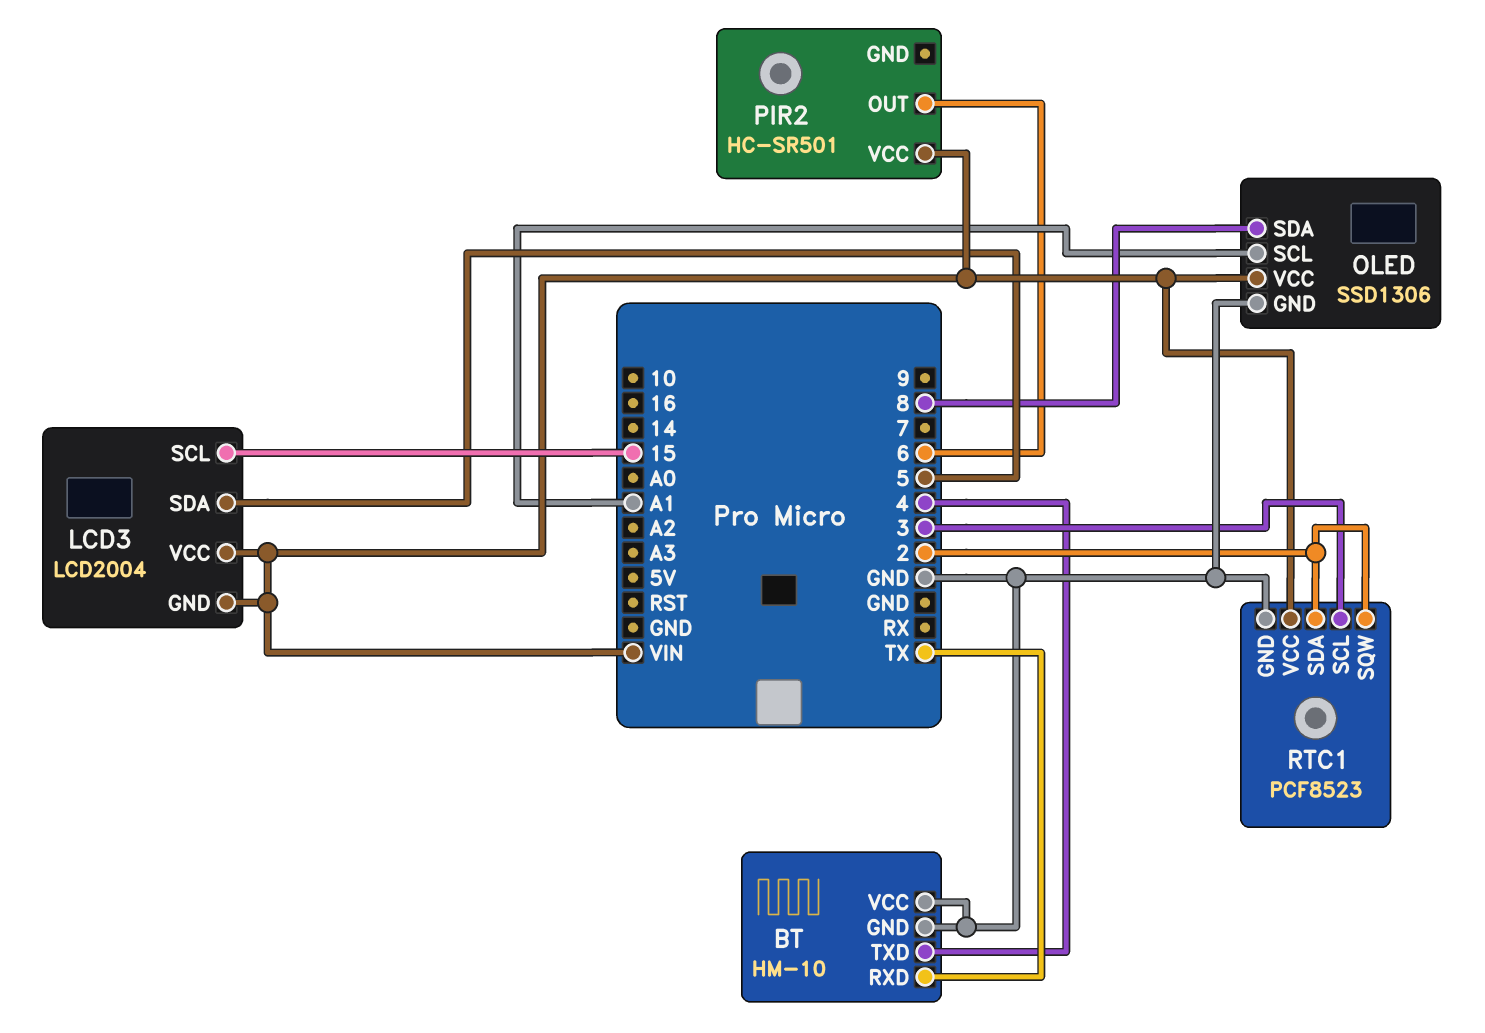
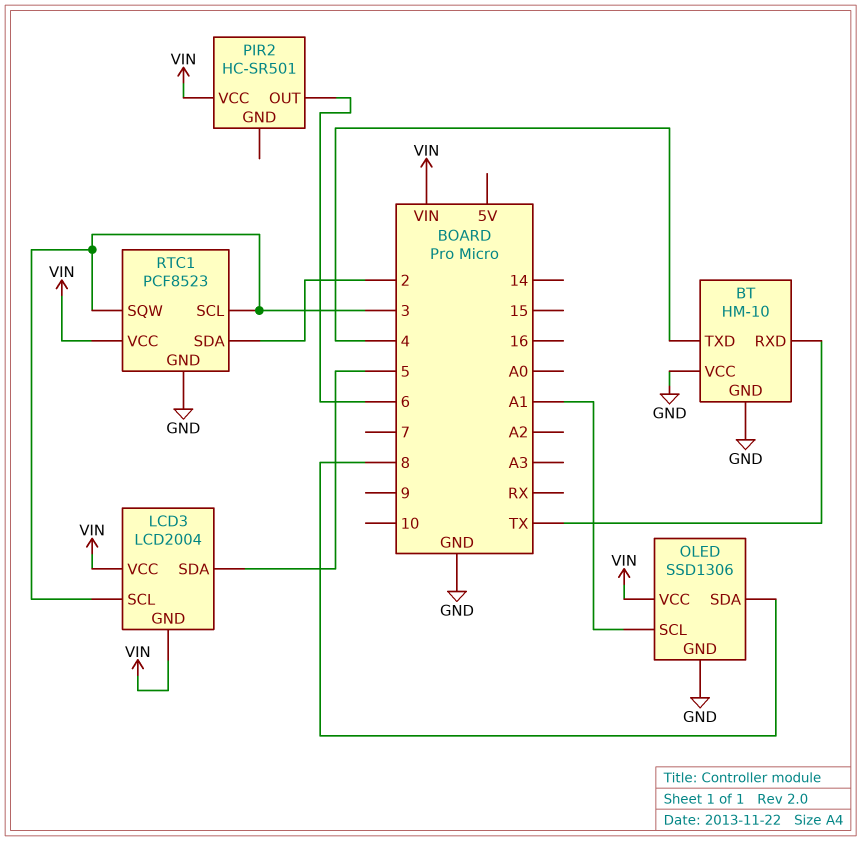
LCD3 pin SCL: 15 -> 3
RTC1 pin SQW: 2 -> 3

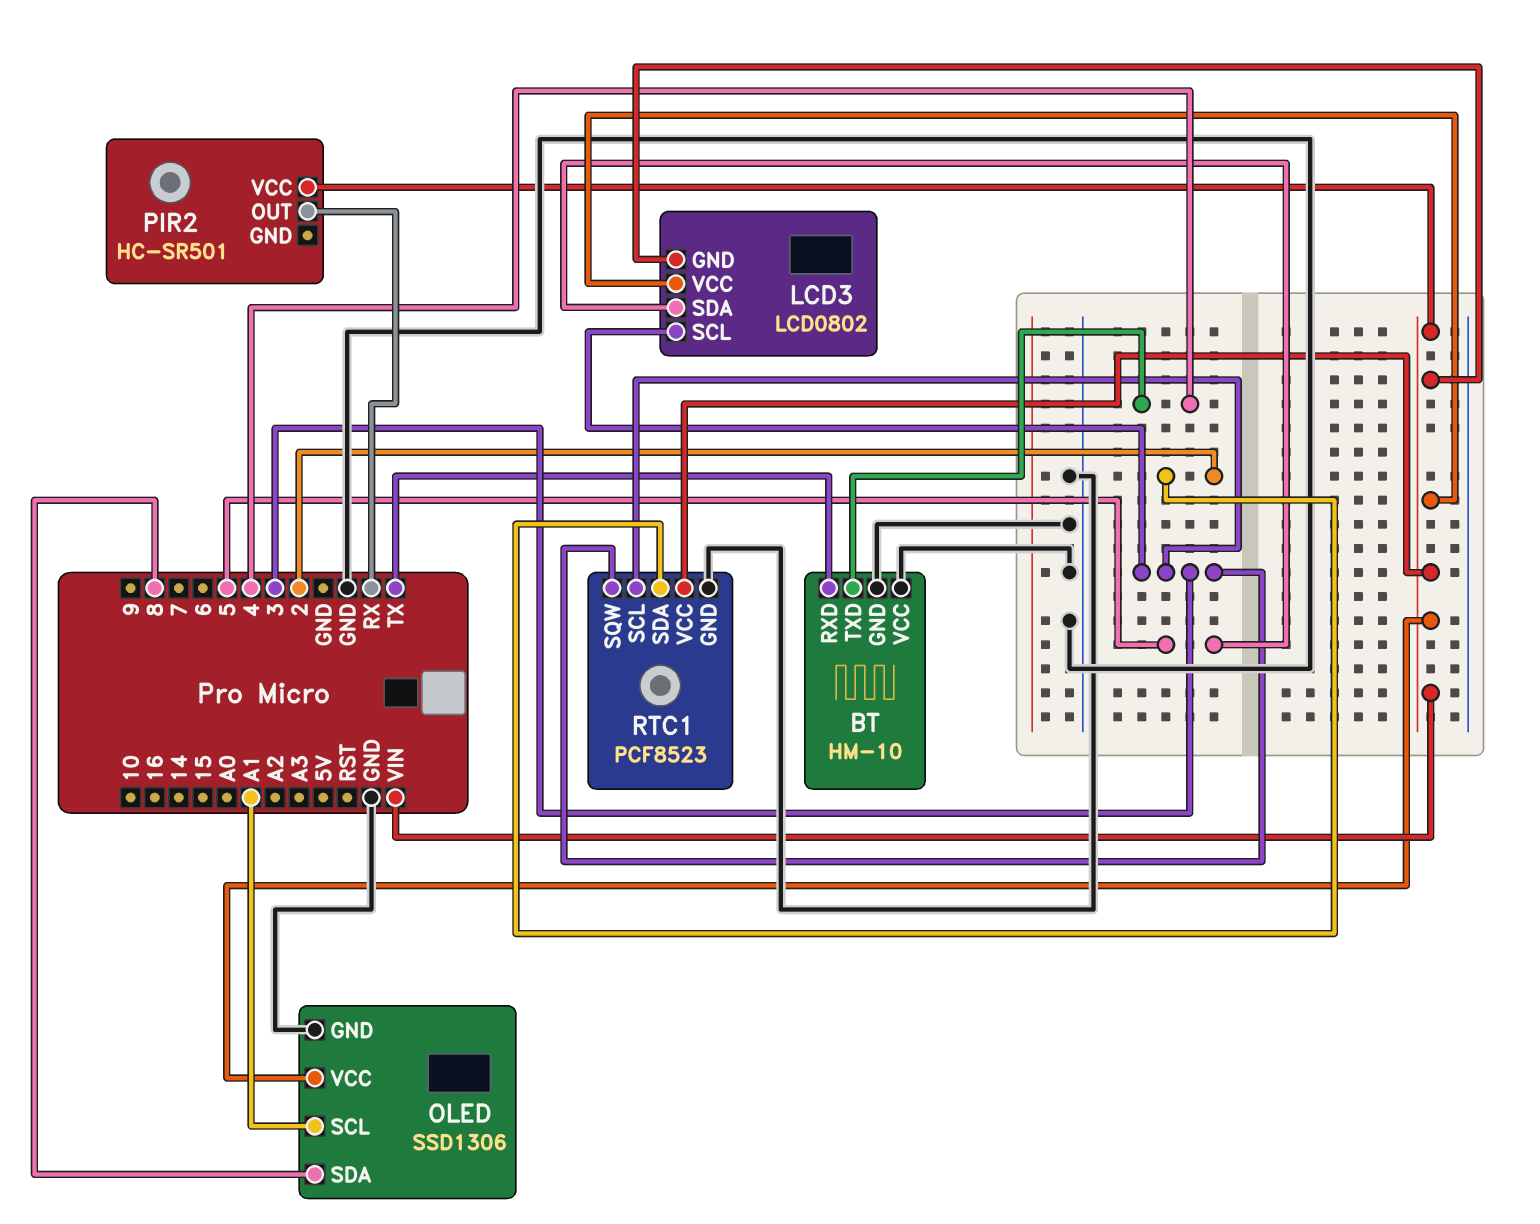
LCD3: LCD2004 -> LCD0802
PIR2 pin OUT: 6 -> RX

